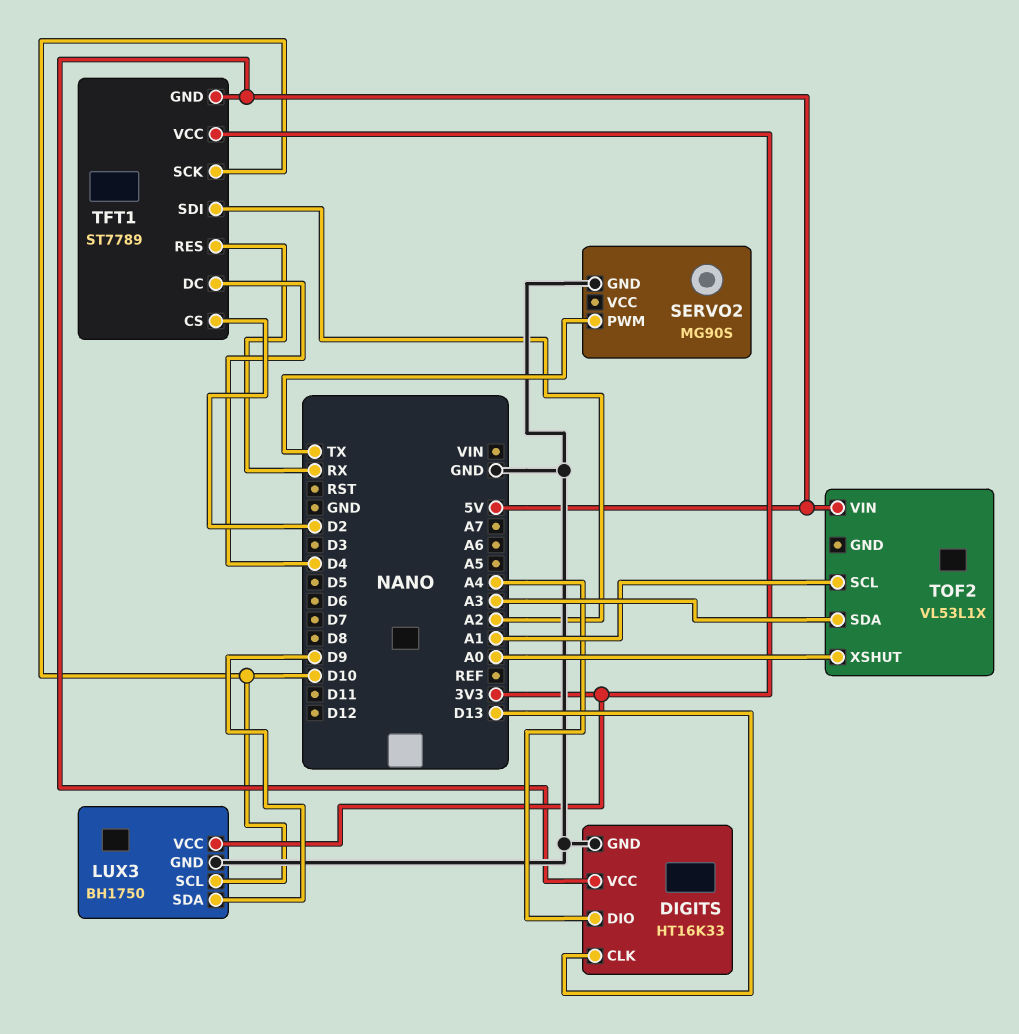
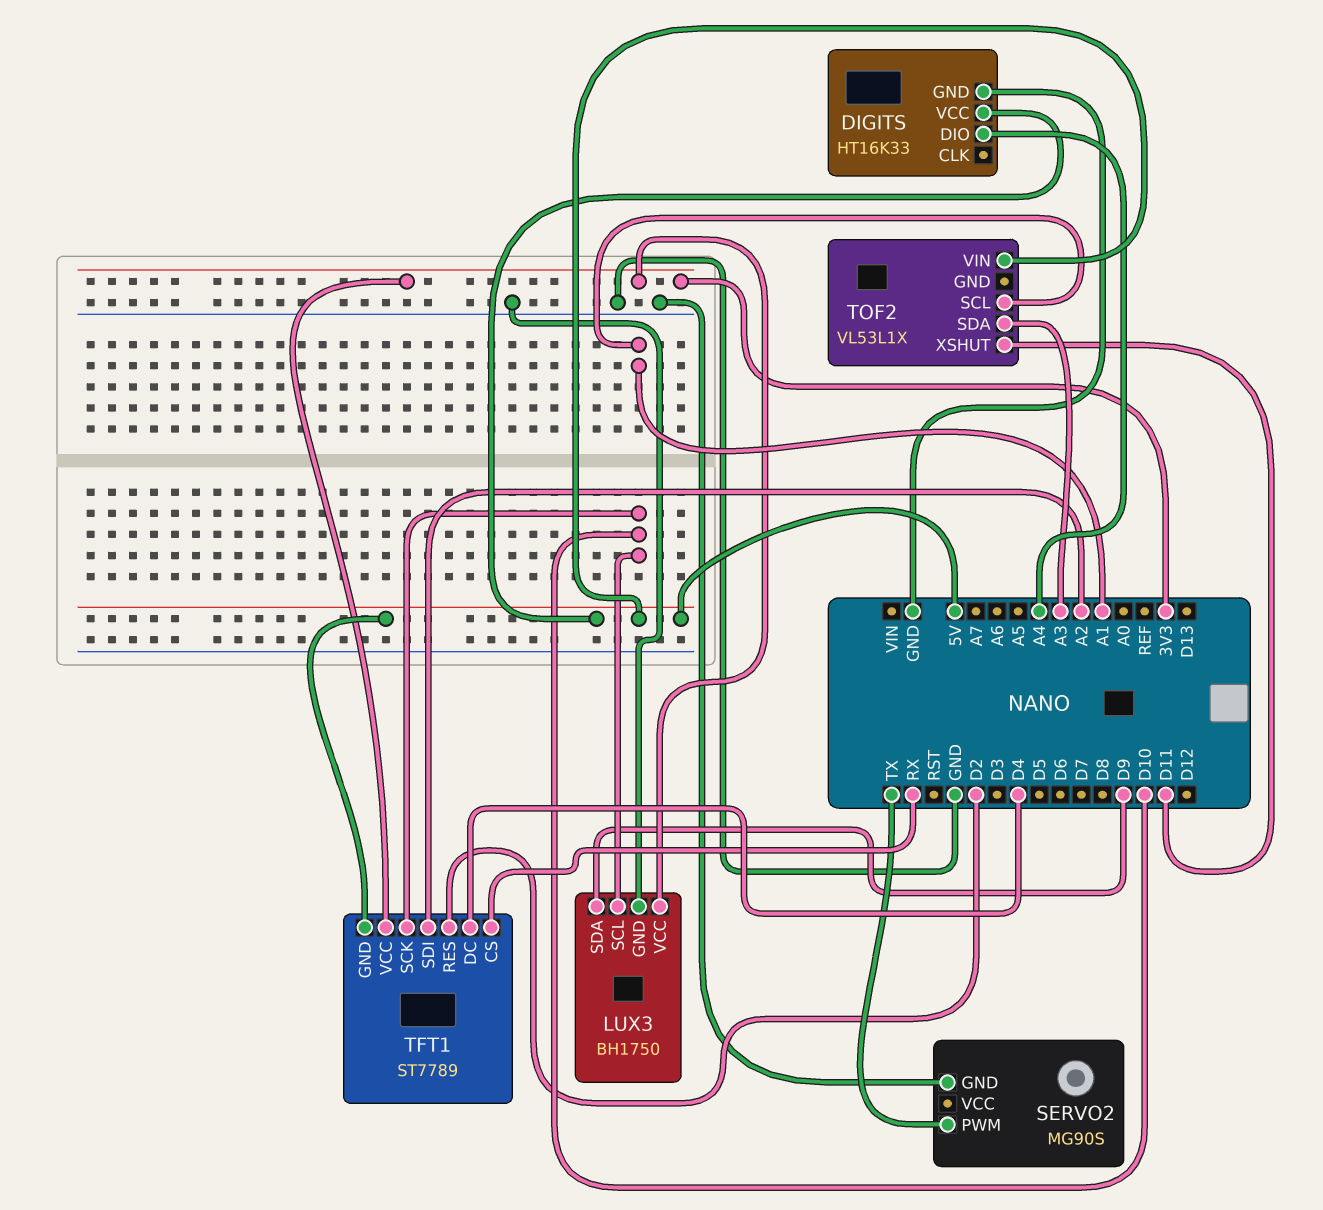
DIGITS pin CLK: D13 -> none
TFT1 pin CS: D2 -> RX
TFT1 pin RES: RX -> D2
TOF2 pin XSHUT: A0 -> D11

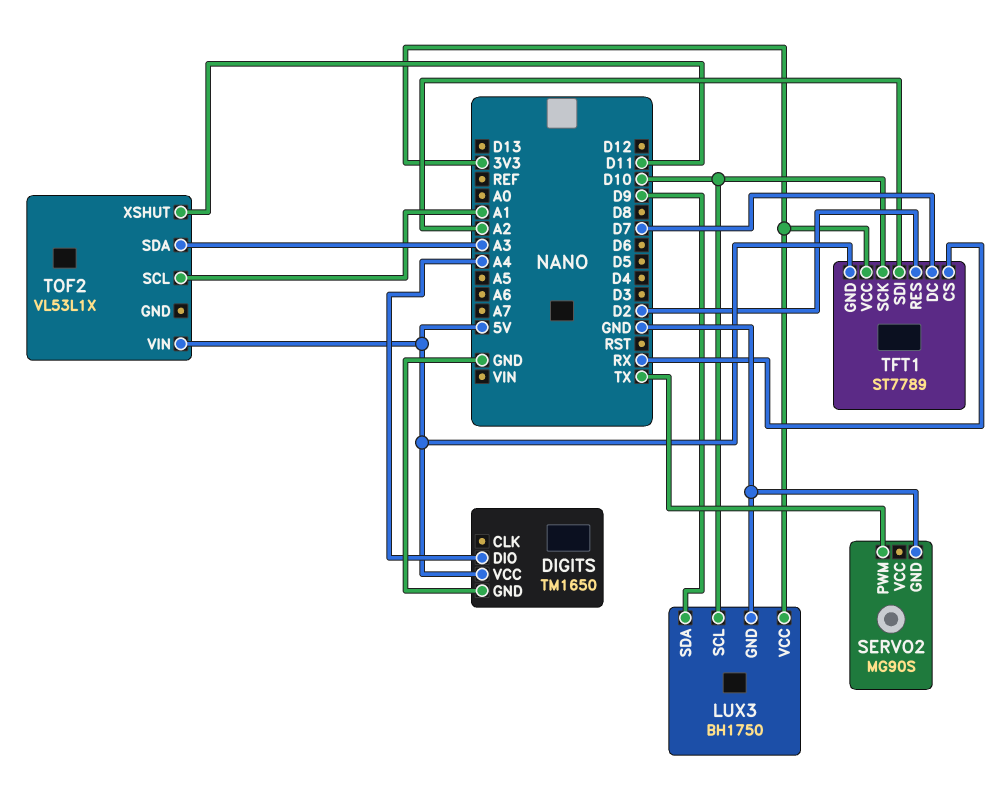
DIGITS: HT16K33 -> TM1650
TFT1 pin DC: D4 -> D7

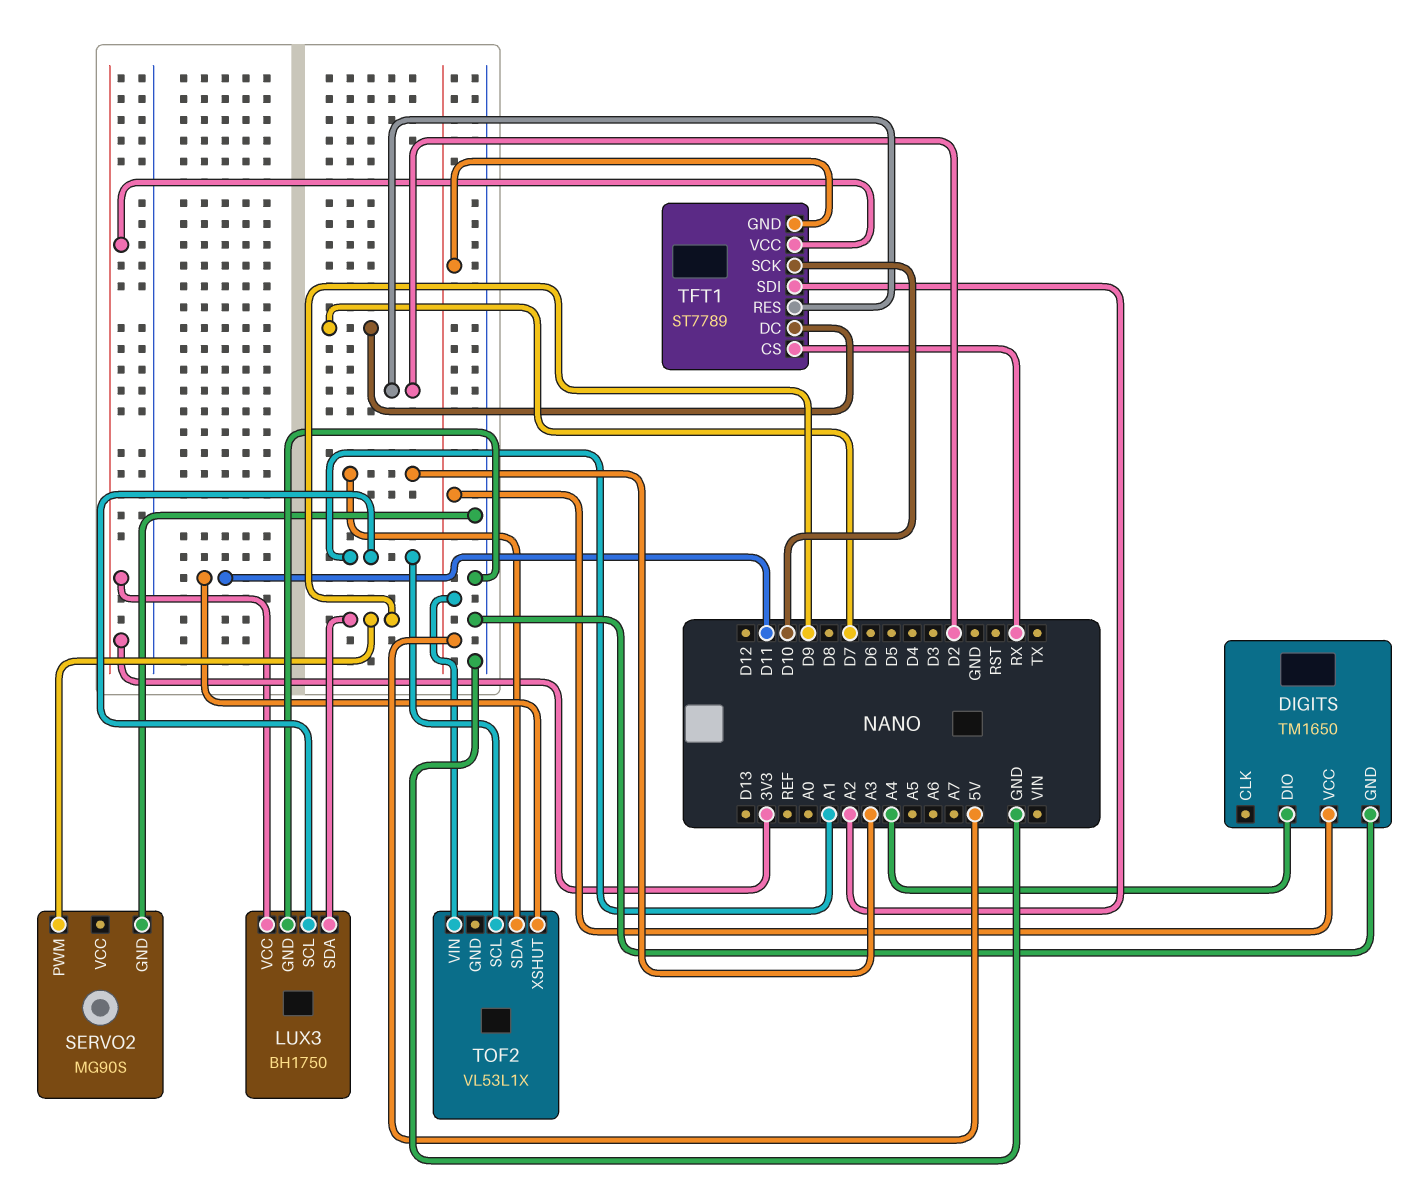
LUX3 pin SCL: D10 -> A1
SERVO2 pin PWM: TX -> D9

